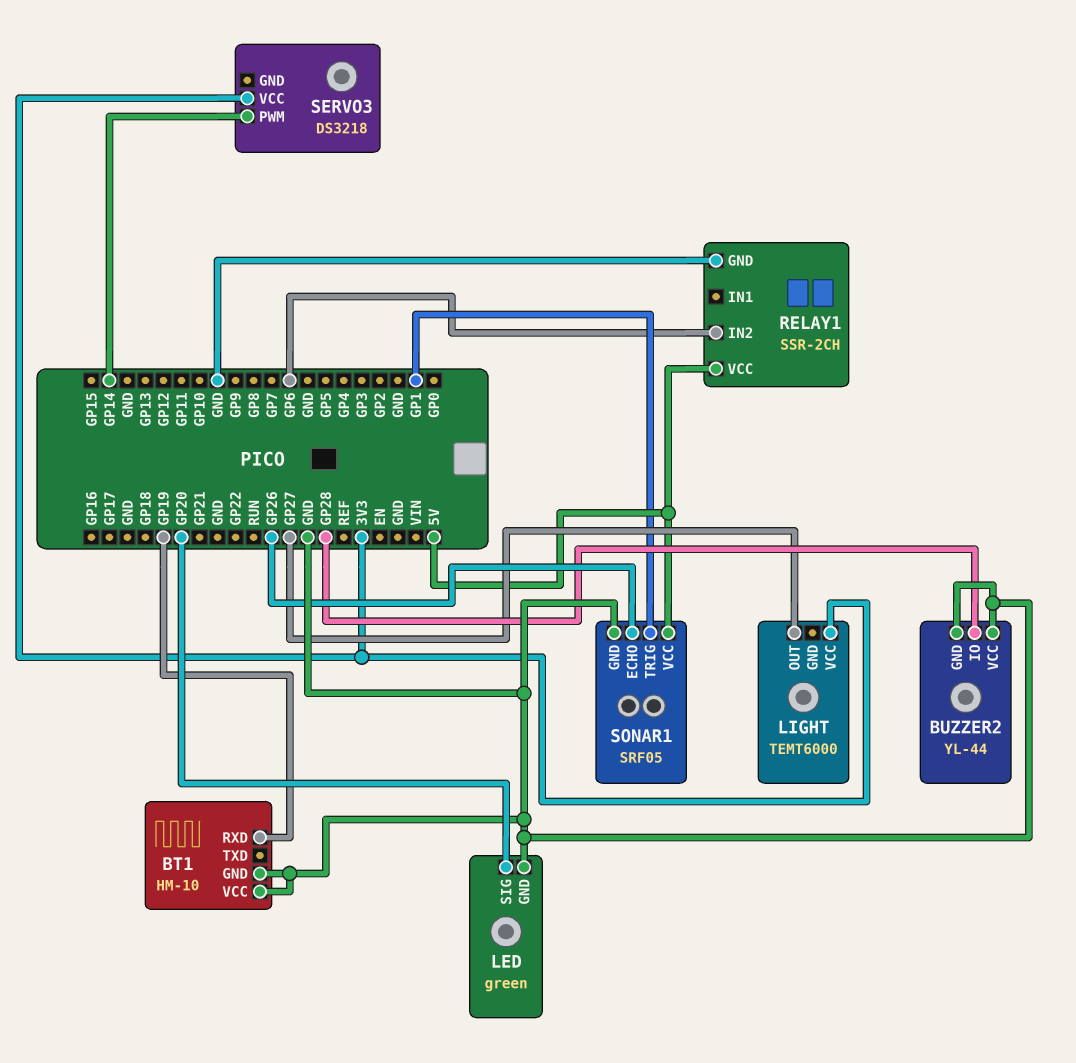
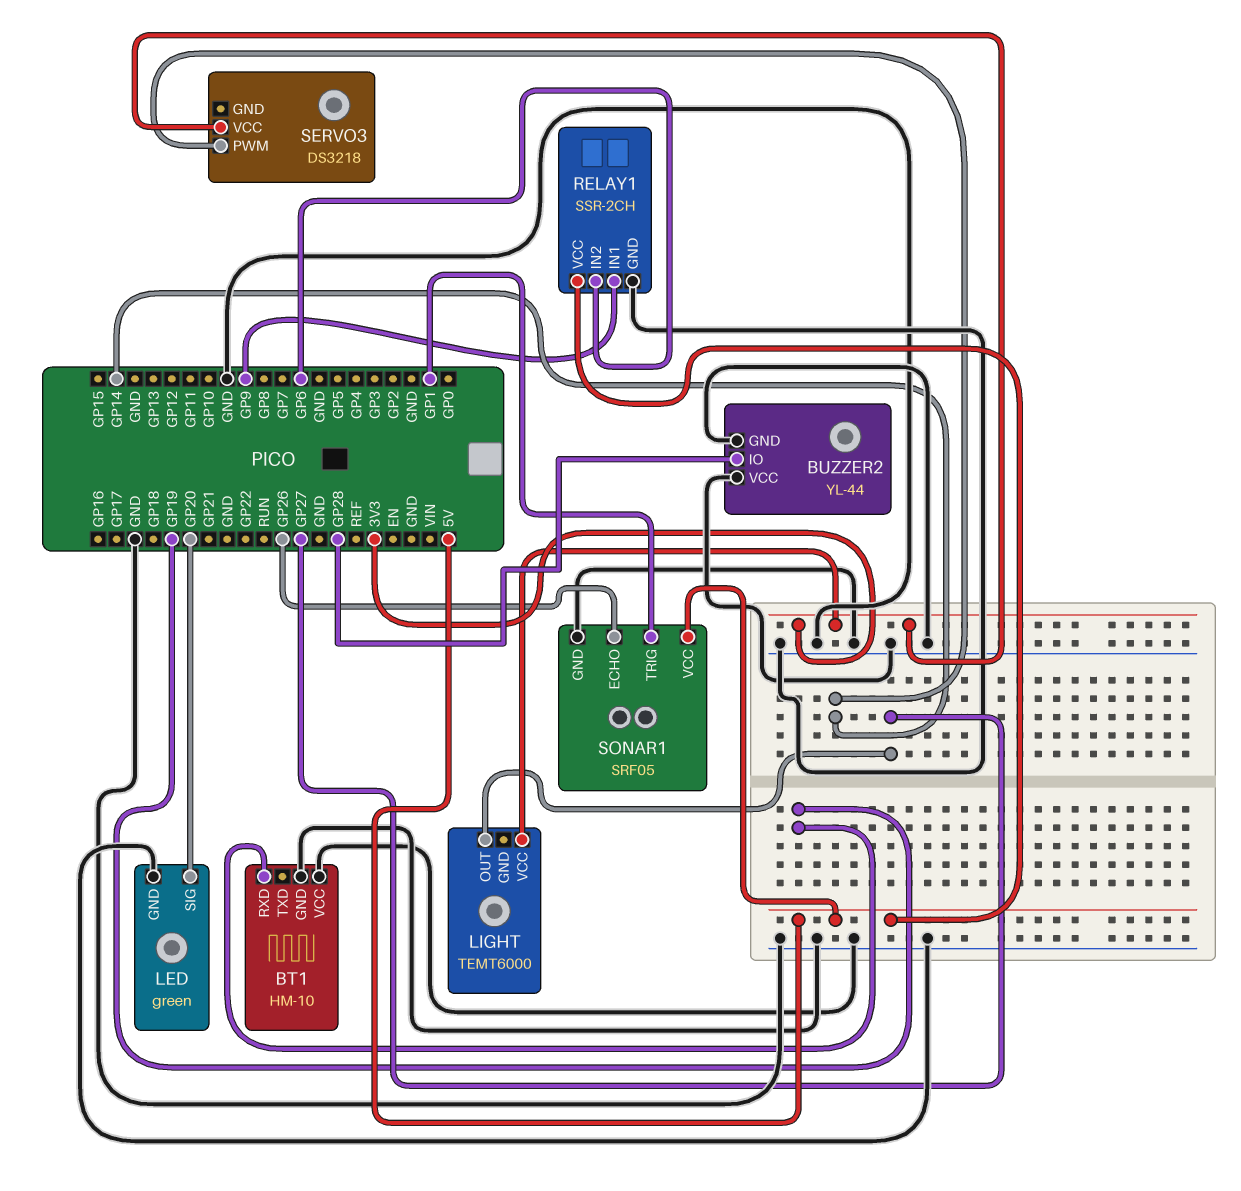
RELAY1 pin IN1: none -> GP9

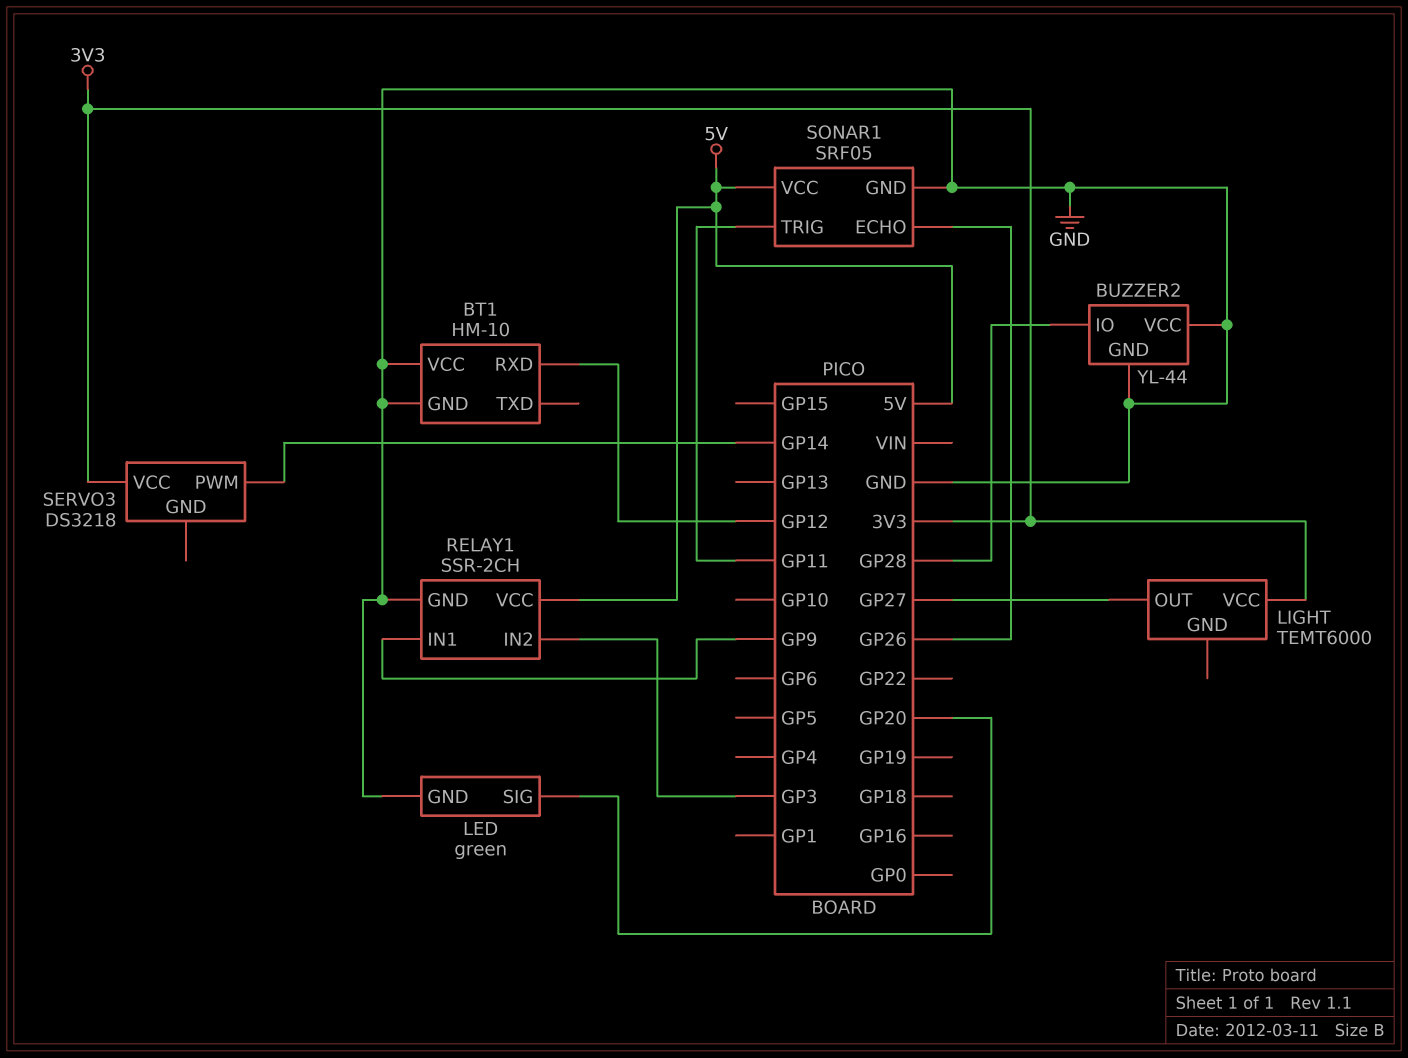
BT1 pin RXD: GP19 -> GP12
RELAY1 pin IN2: GP6 -> GP3
SONAR1 pin TRIG: GP1 -> GP11

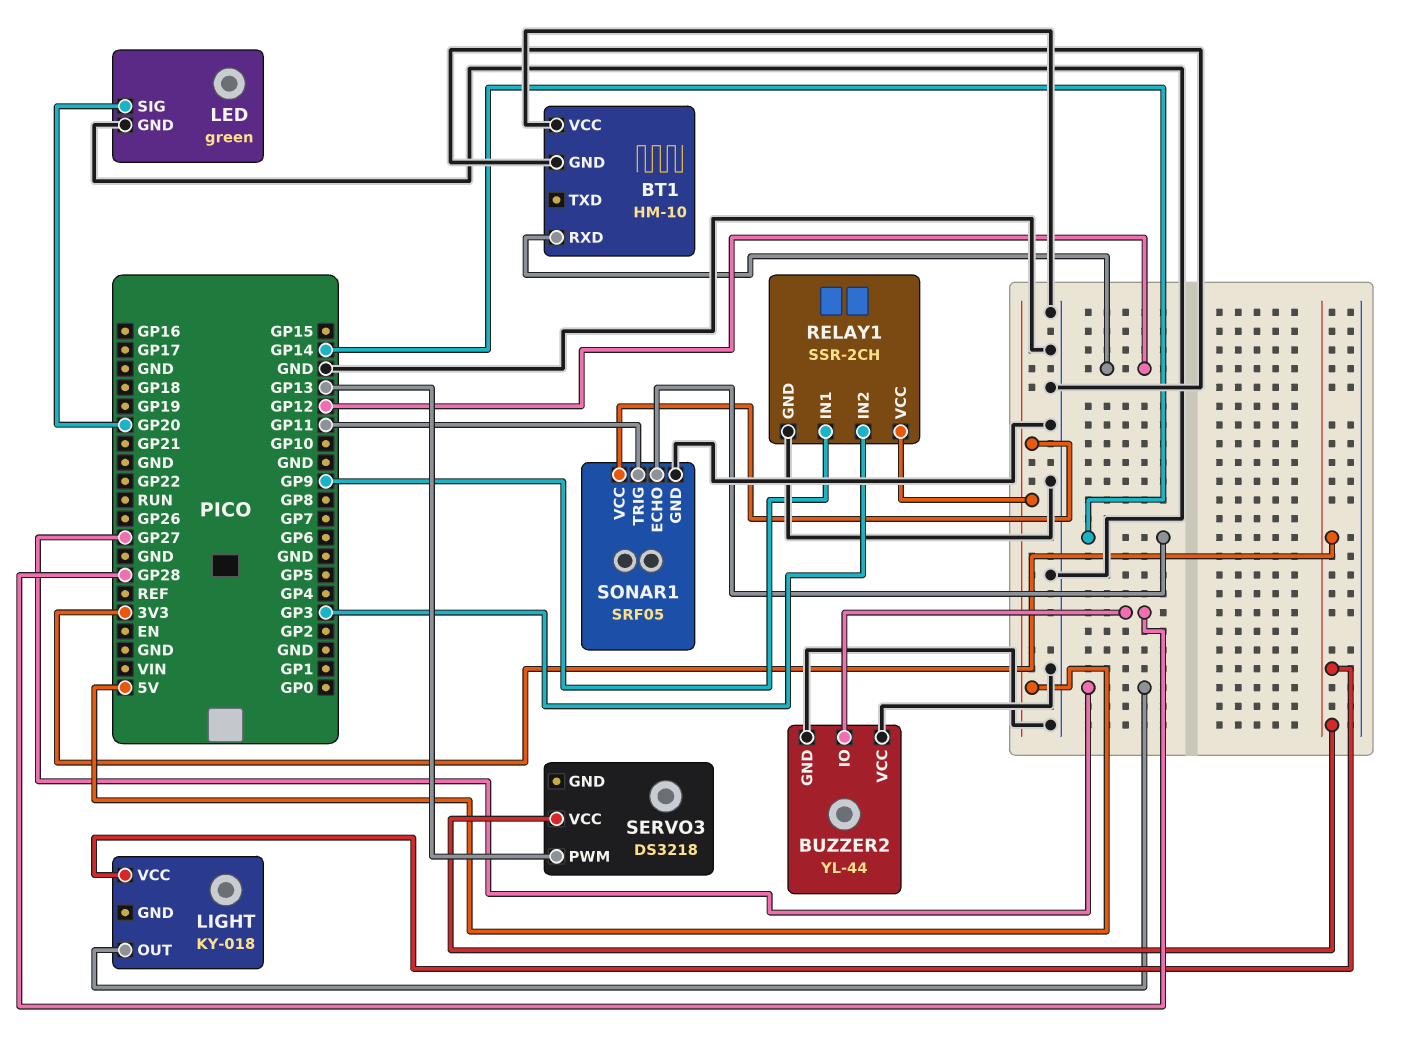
LIGHT: TEMT6000 -> KY-018
SERVO3 pin PWM: GP14 -> GP13
SONAR1 pin ECHO: GP26 -> GP14

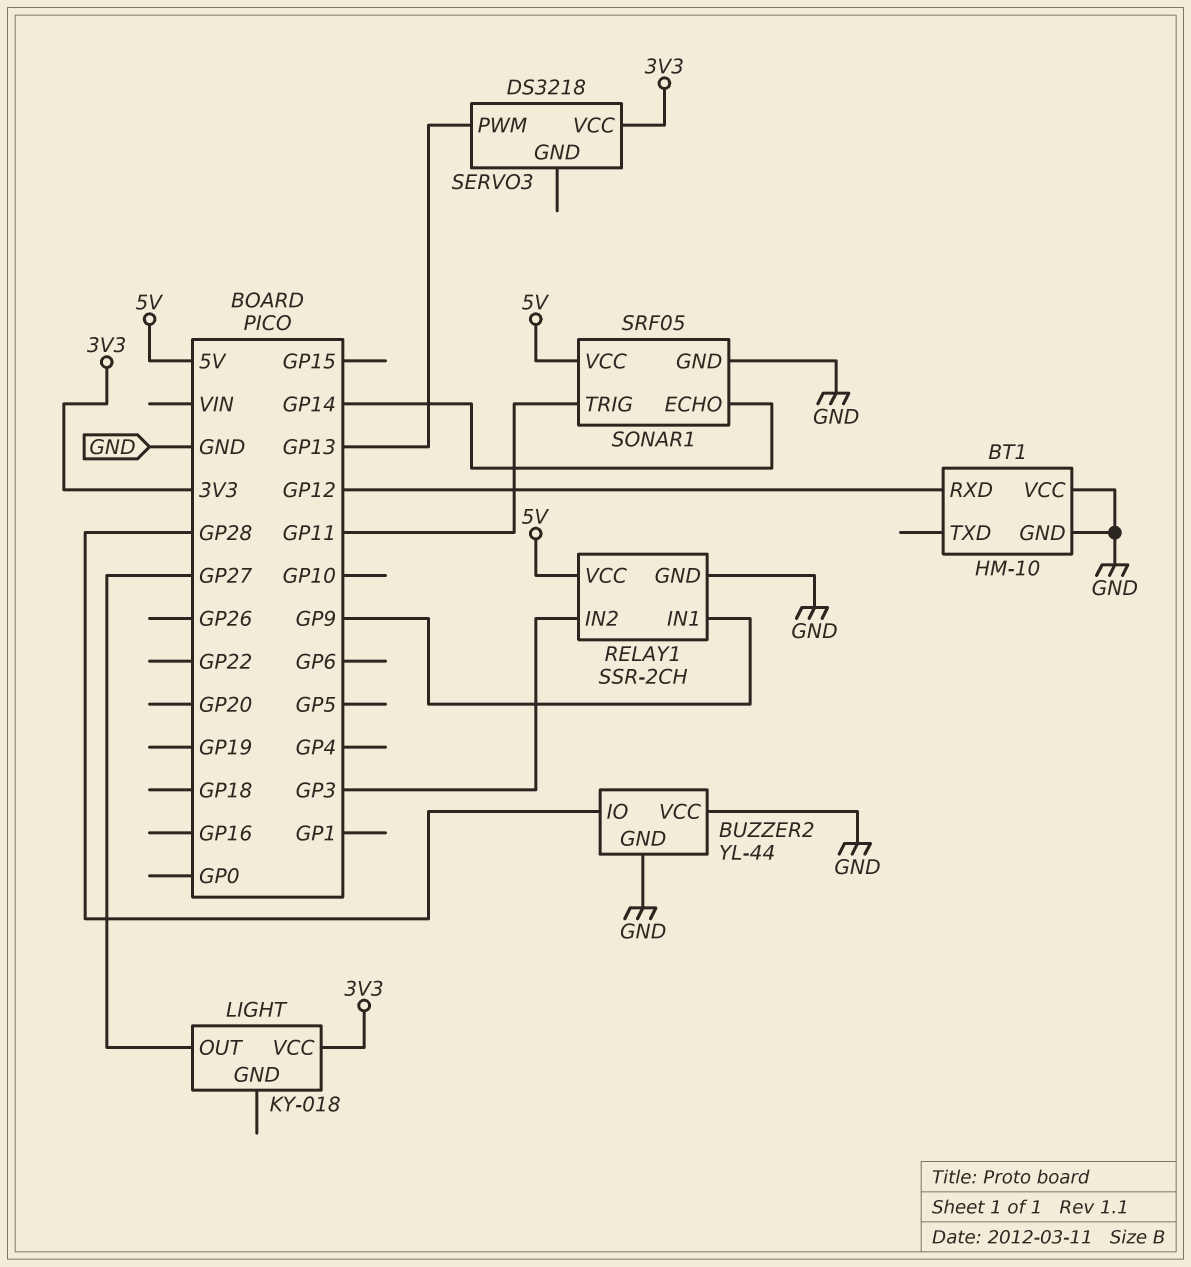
LED: green -> none
LED pin GND: GND -> none
LED pin SIG: GP20 -> none

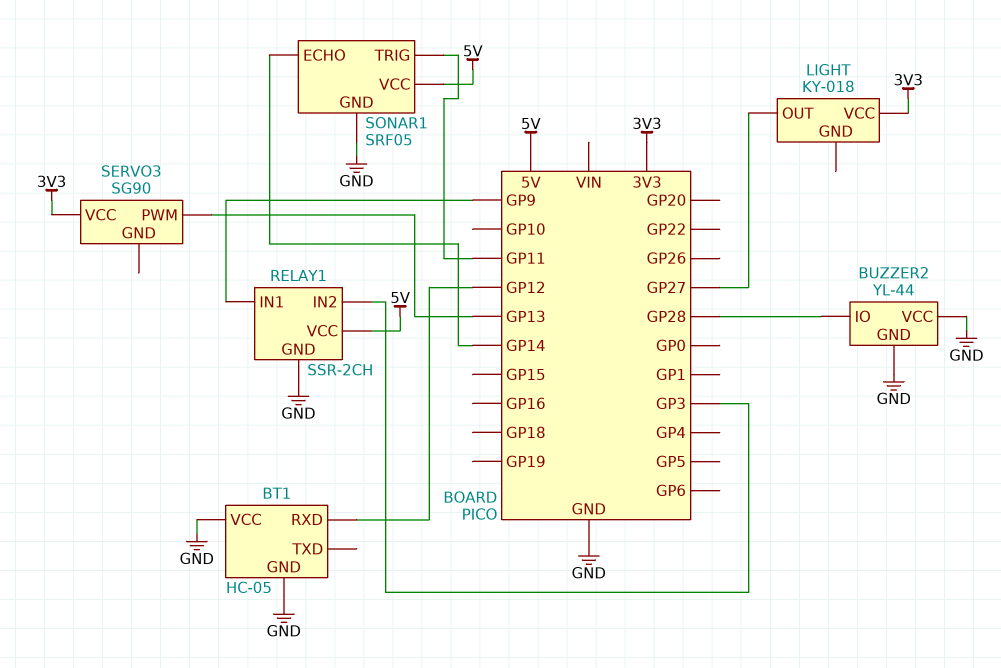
BT1: HM-10 -> HC-05
SERVO3: DS3218 -> SG90

